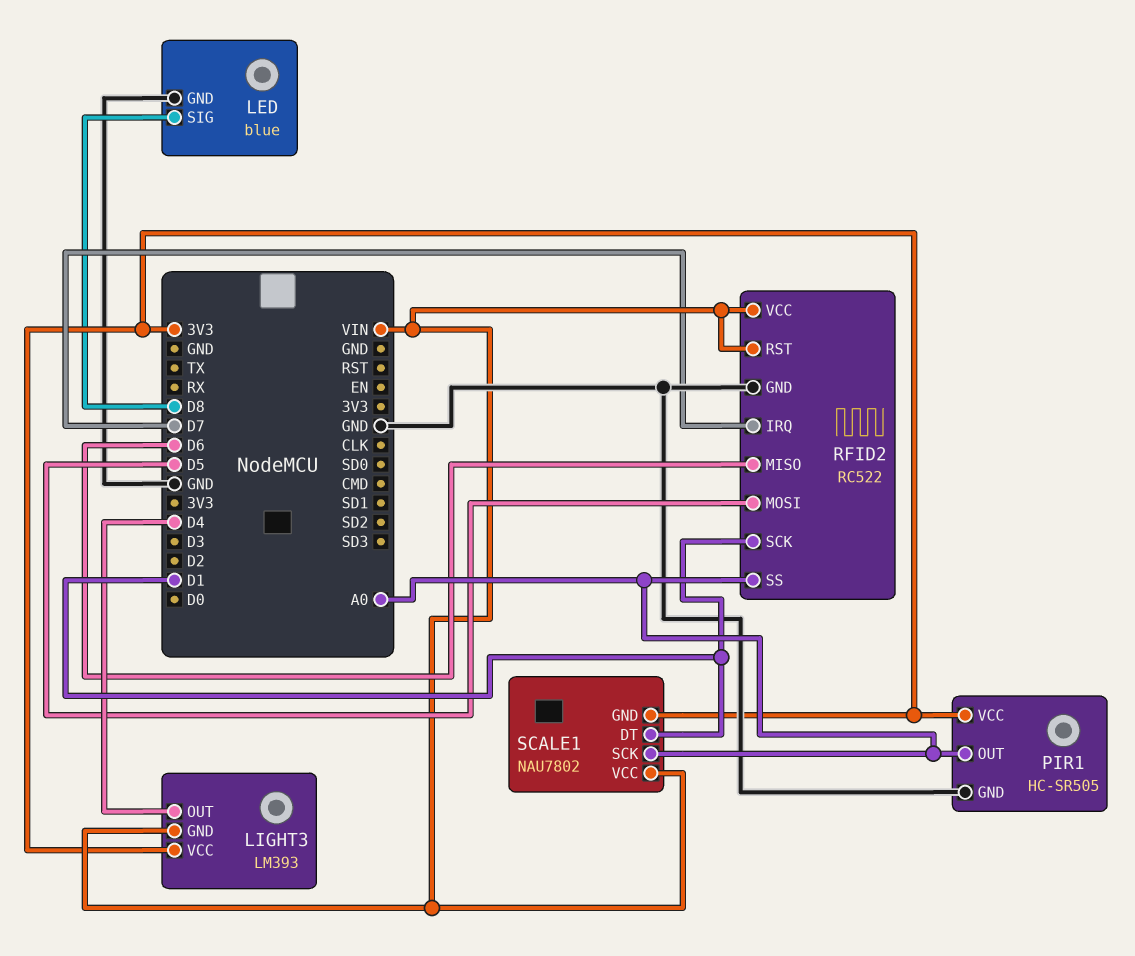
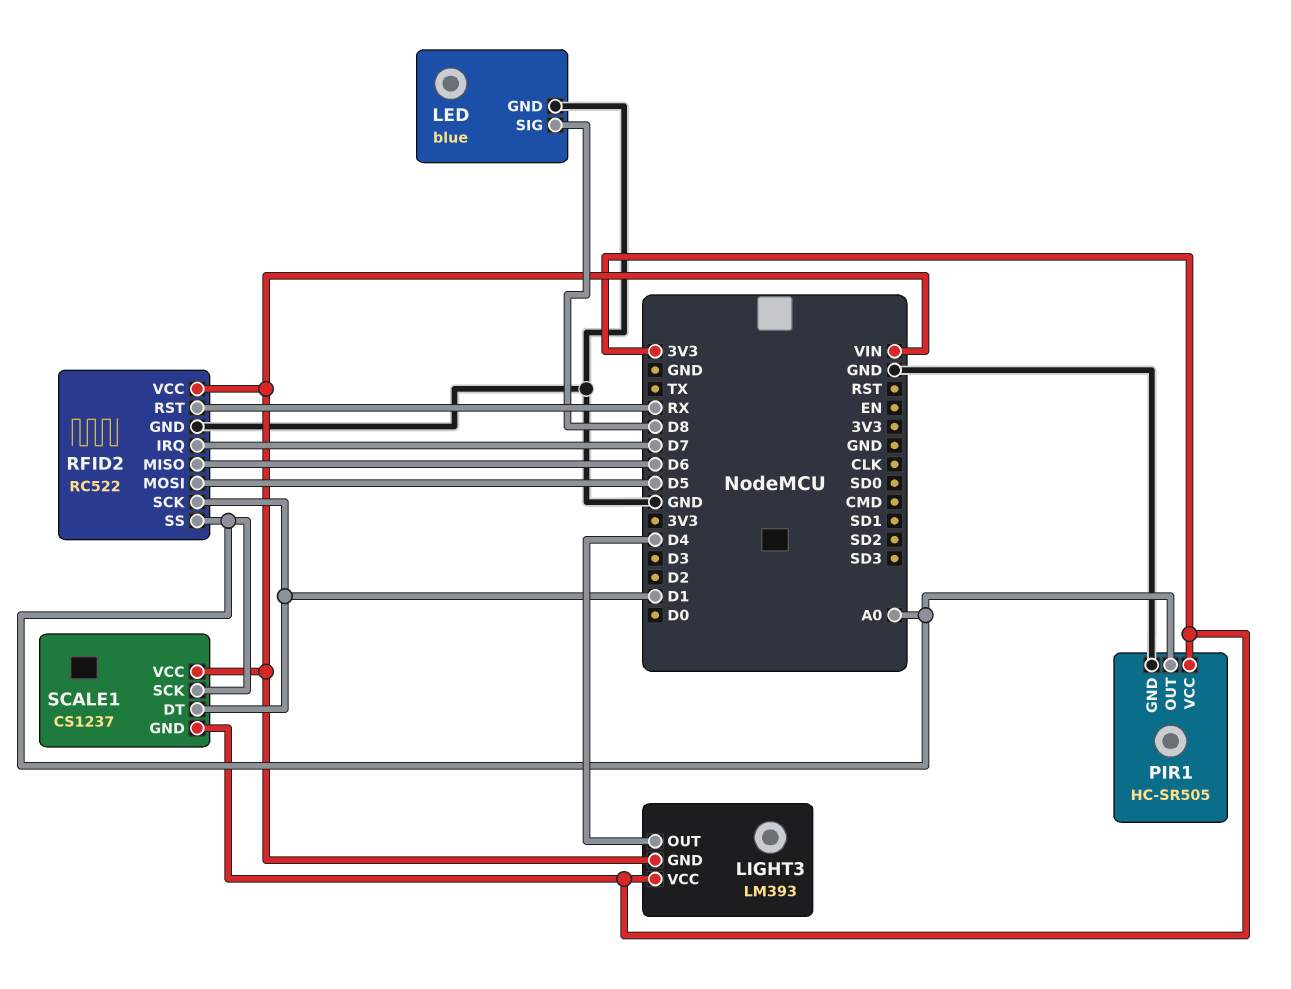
RFID2 pin RST: VIN -> RX
SCALE1: NAU7802 -> CS1237

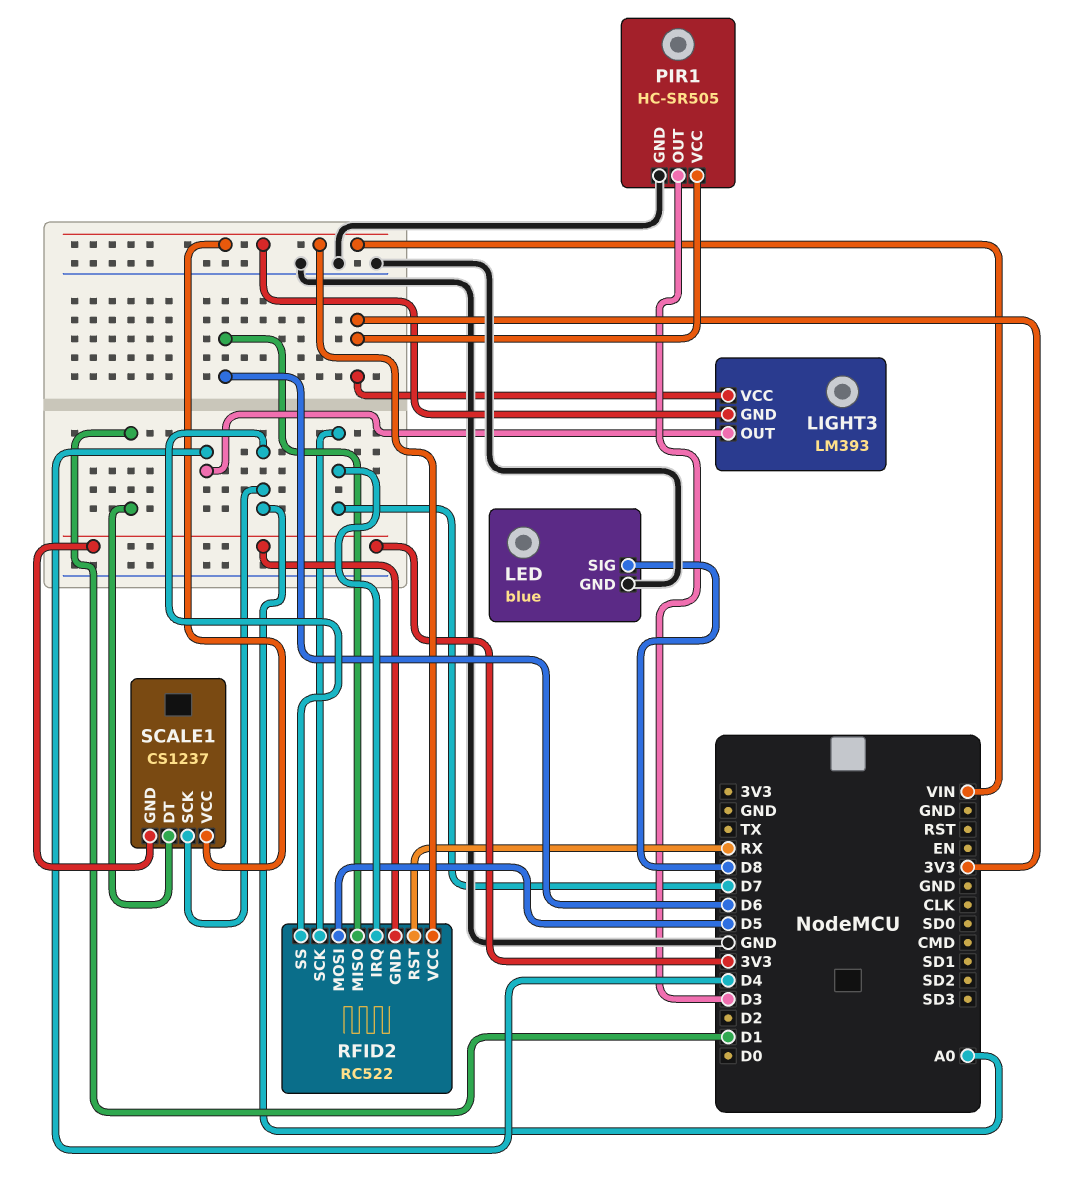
PIR1 pin OUT: A0 -> D3
RFID2 pin GND: GND -> 3V3
RFID2 pin SCK: D1 -> D7

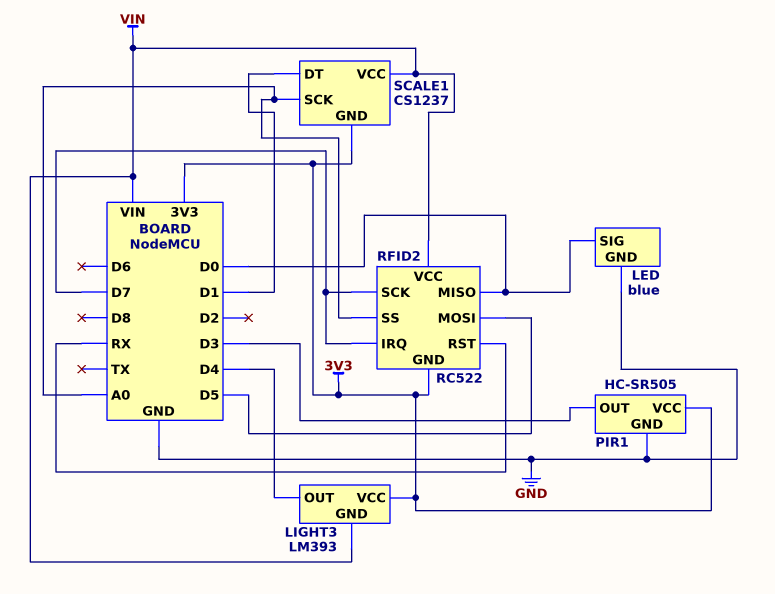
LED pin SIG: D8 -> D0
RFID2 pin MISO: D6 -> D0

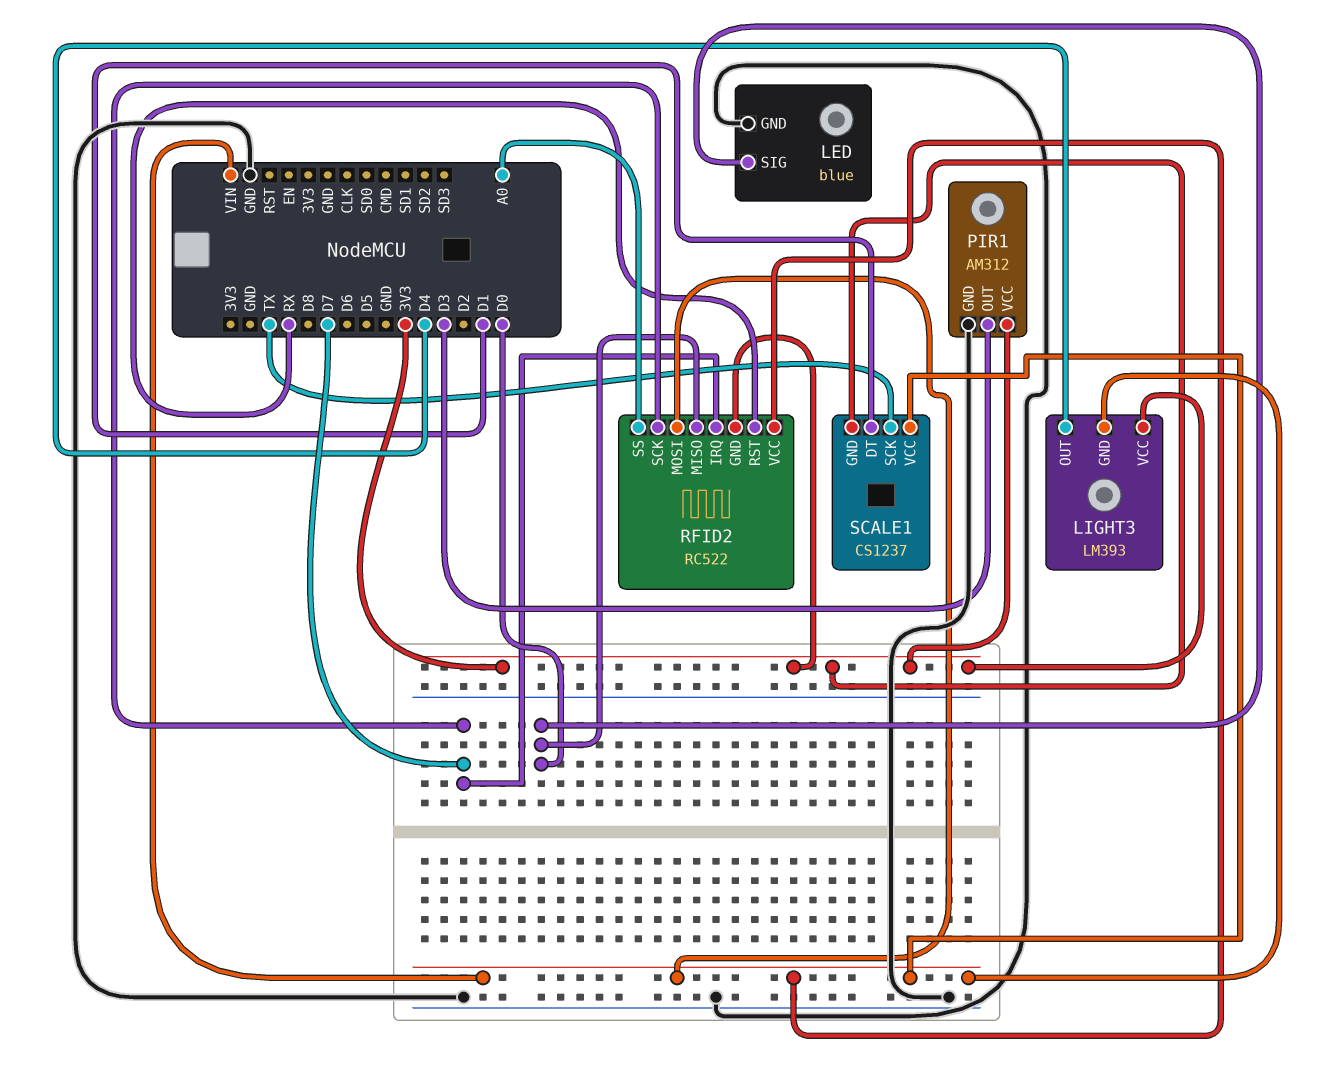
PIR1: HC-SR505 -> AM312
RFID2 pin MOSI: D5 -> VIN
SCALE1 pin SCK: A0 -> TX

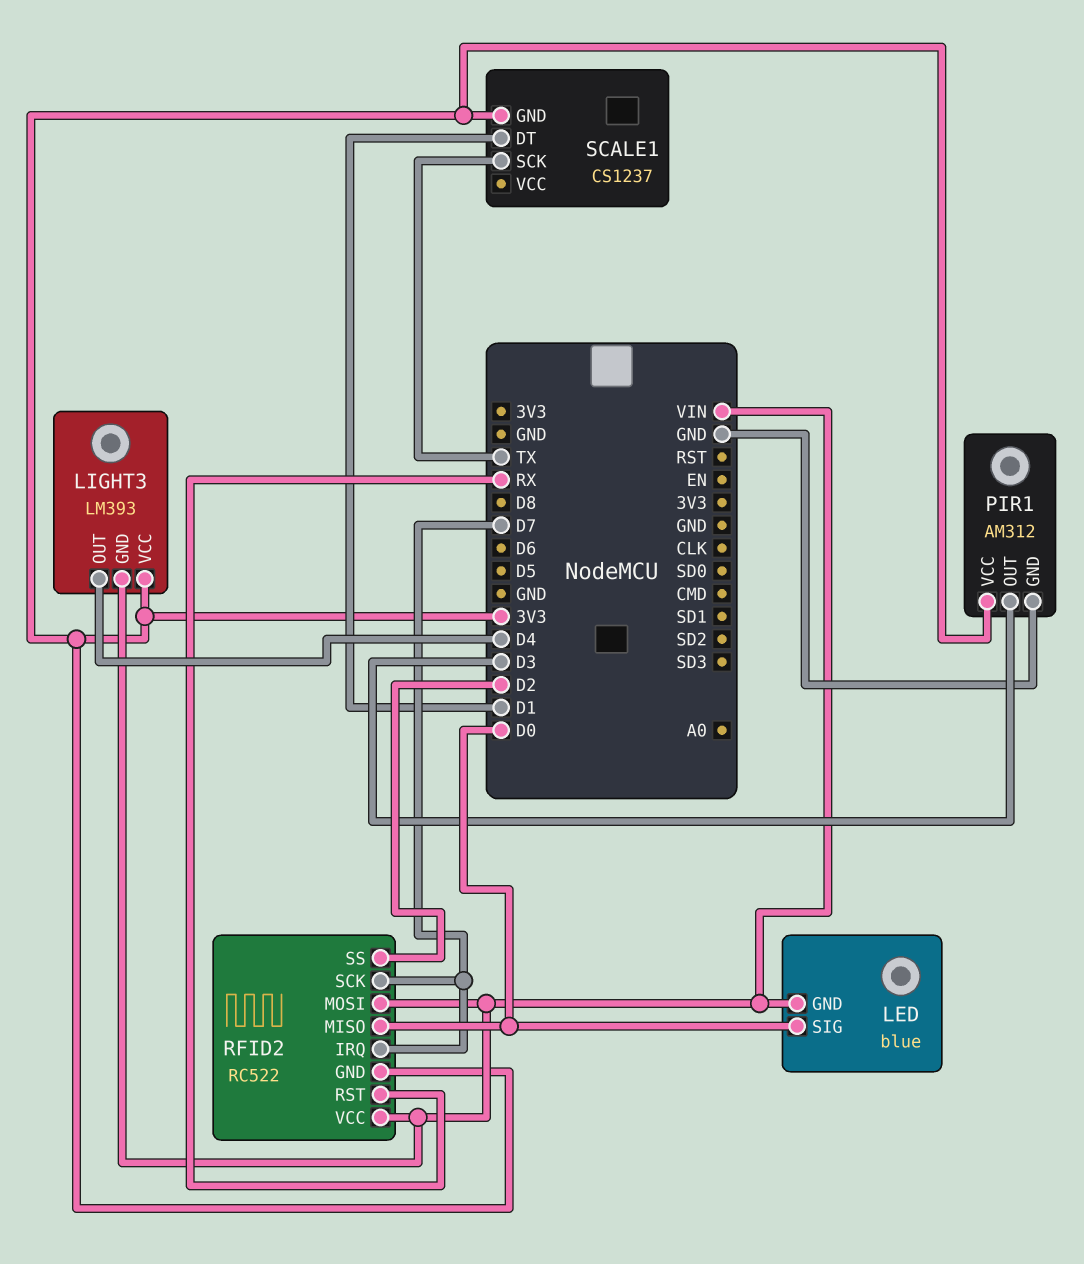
LED pin GND: GND -> VIN
RFID2 pin SS: A0 -> D2
SCALE1 pin VCC: VIN -> none

